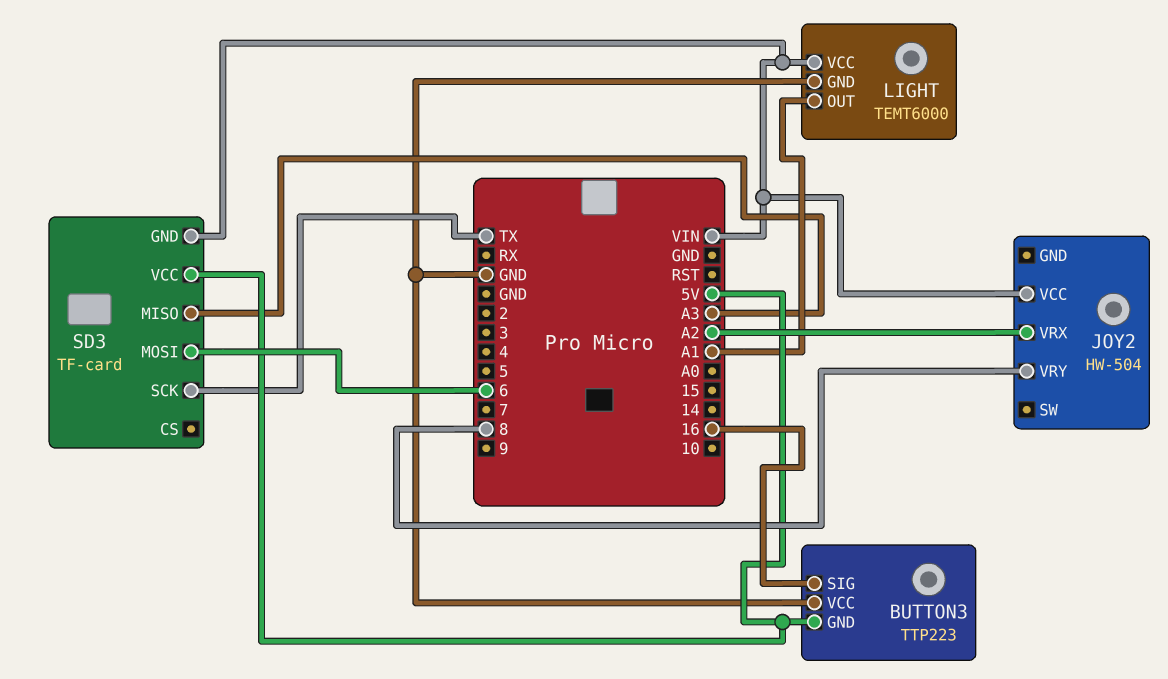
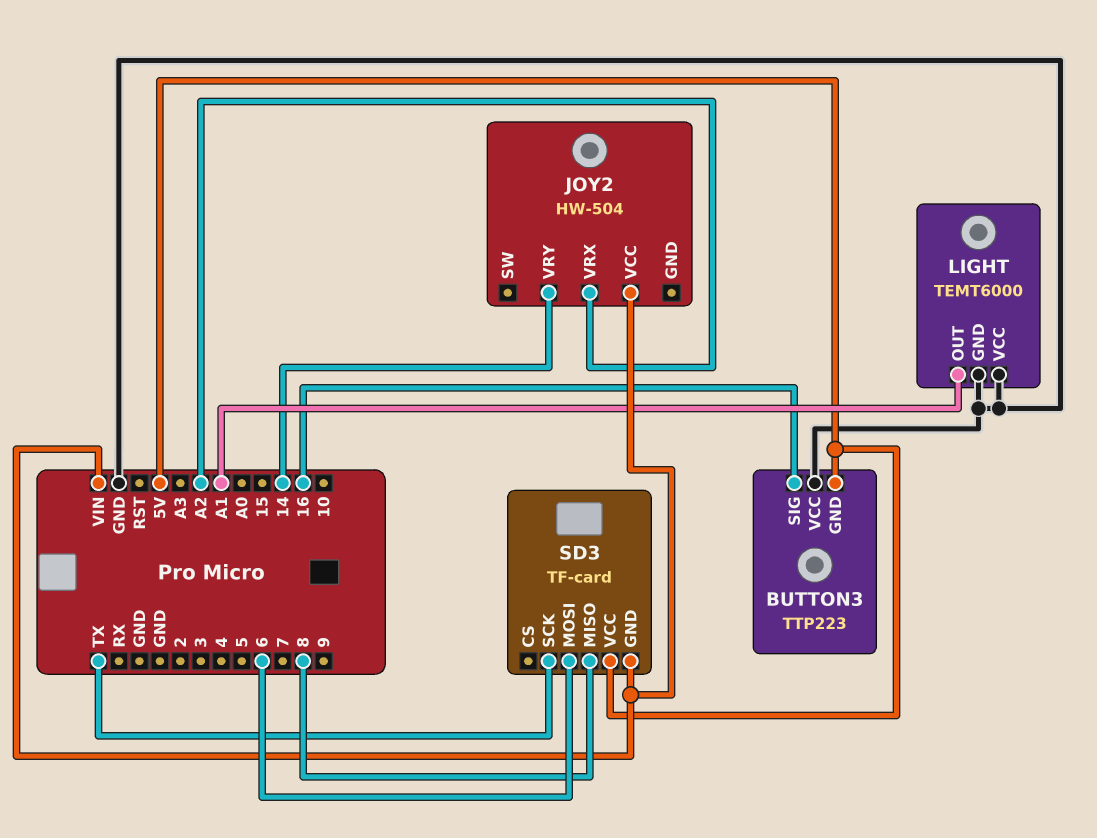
JOY2 pin VRY: 8 -> 14
LIGHT pin VCC: VIN -> GND
SD3 pin MISO: A3 -> 8

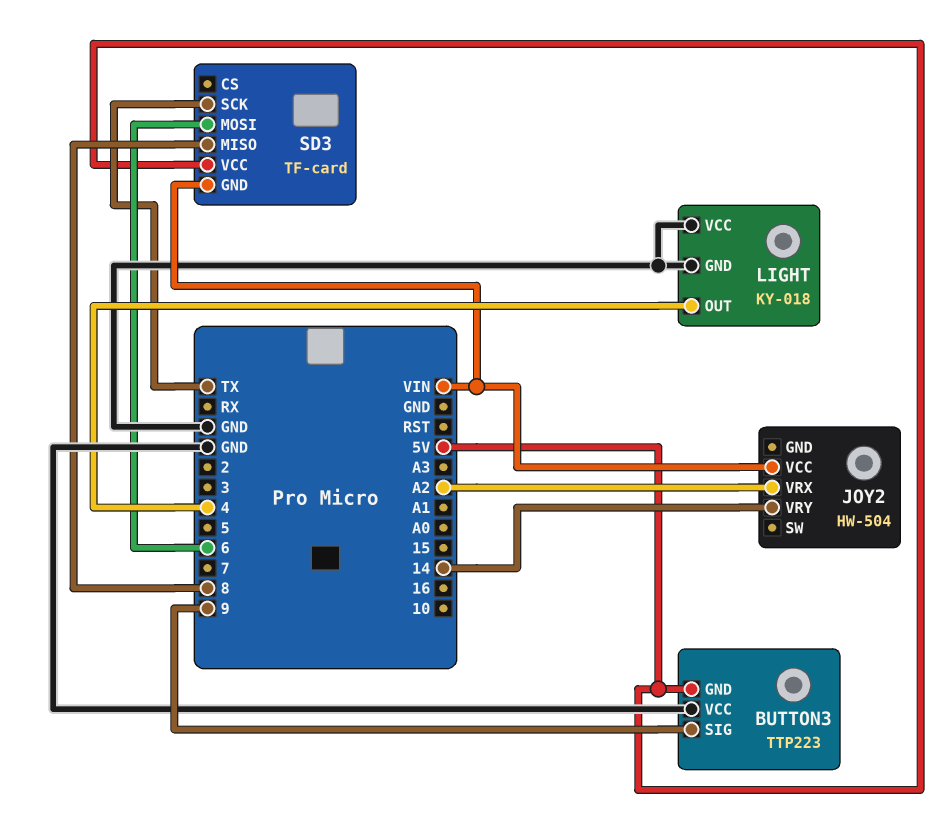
BUTTON3 pin SIG: 16 -> 9
LIGHT: TEMT6000 -> KY-018
LIGHT pin OUT: A1 -> 4

